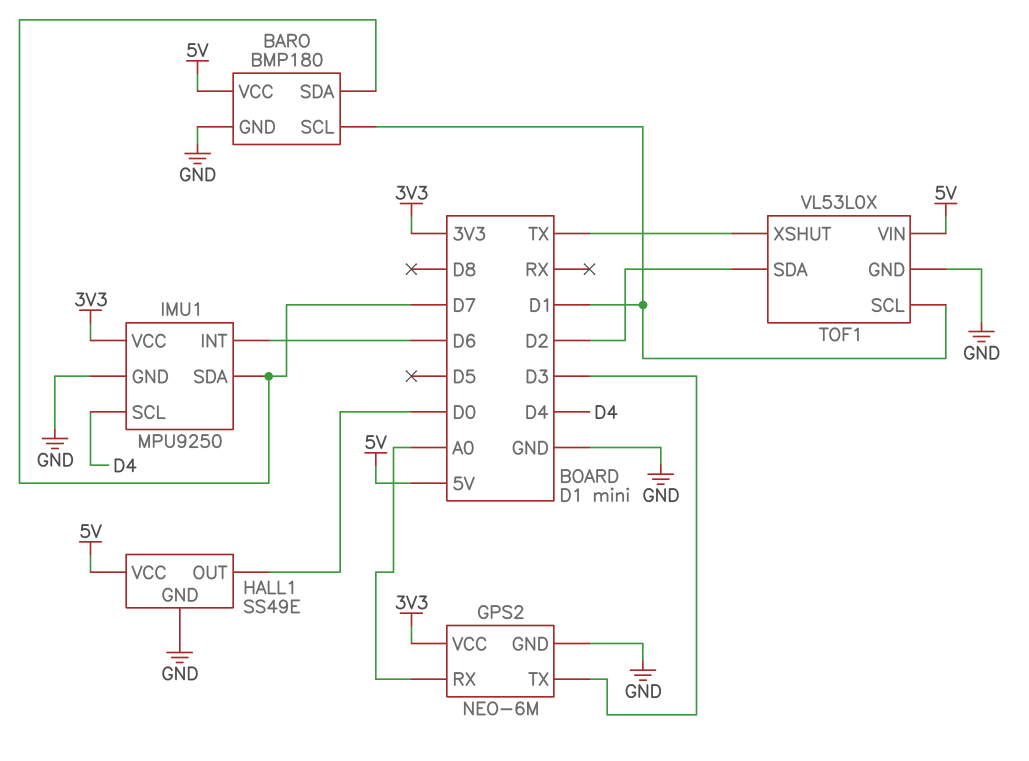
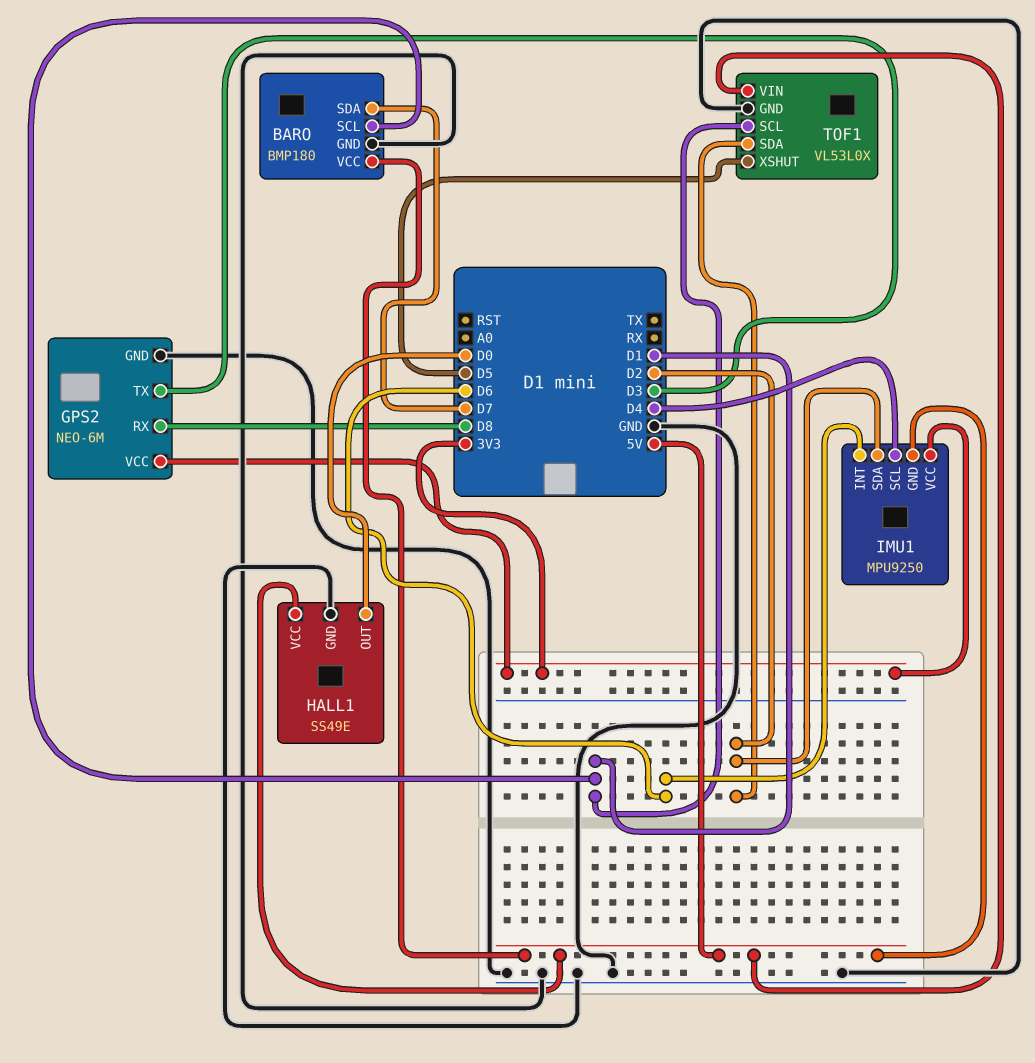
GPS2 pin RX: A0 -> D8
IMU1 pin GND: GND -> 5V
IMU1 pin SDA: D7 -> D2
TOF1 pin XSHUT: TX -> D5

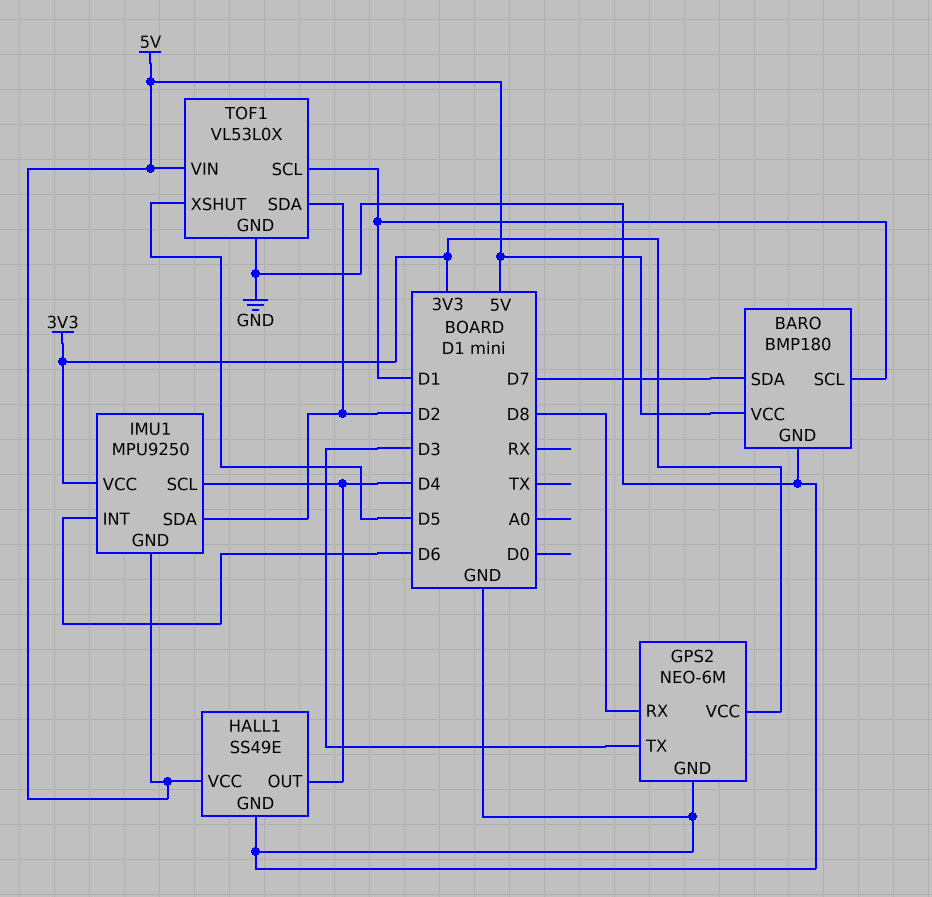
HALL1 pin OUT: D0 -> D4

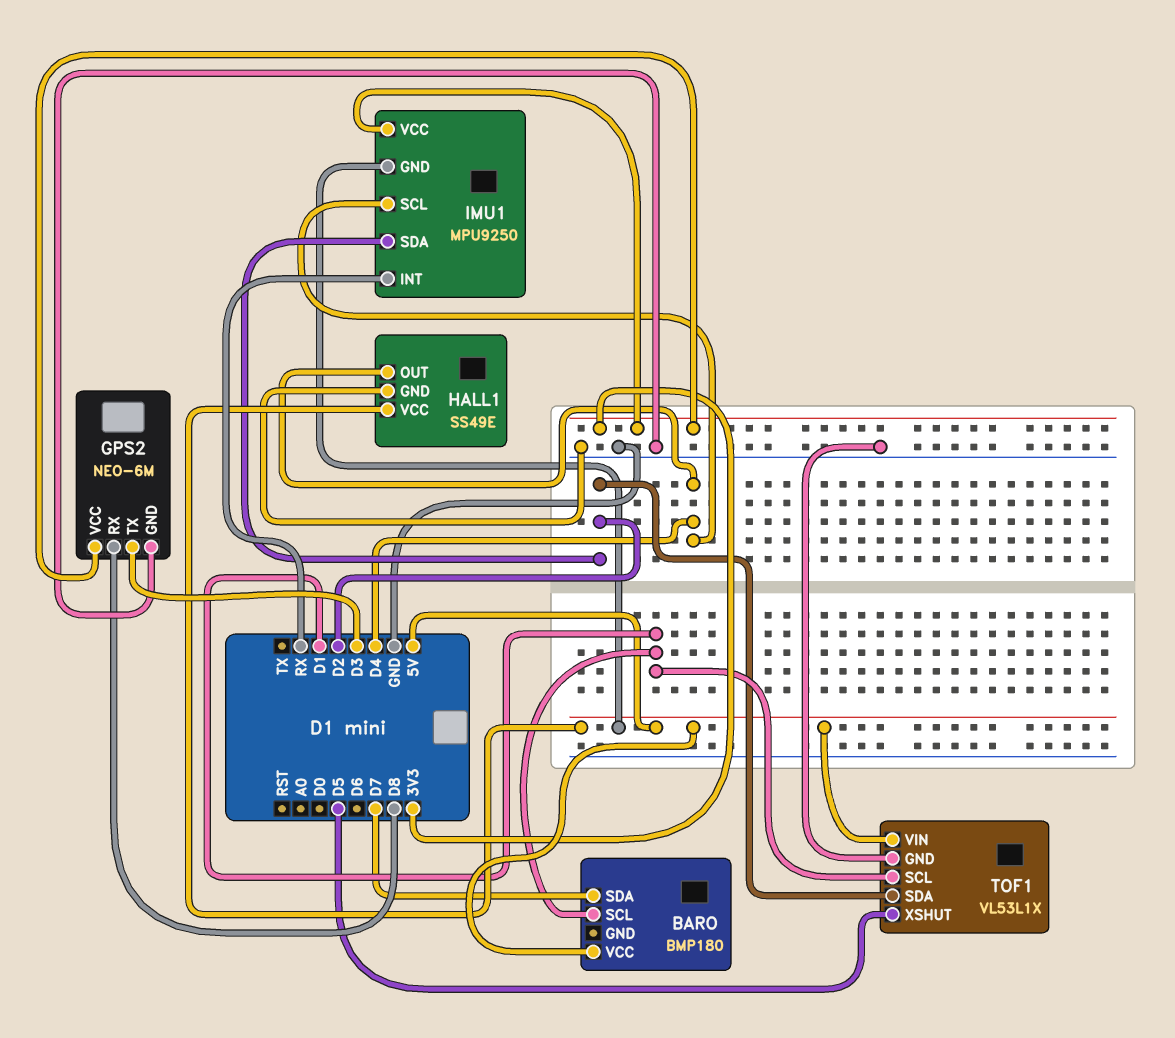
BARO pin GND: GND -> none
IMU1 pin INT: D6 -> RX
TOF1: VL53L0X -> VL53L1X

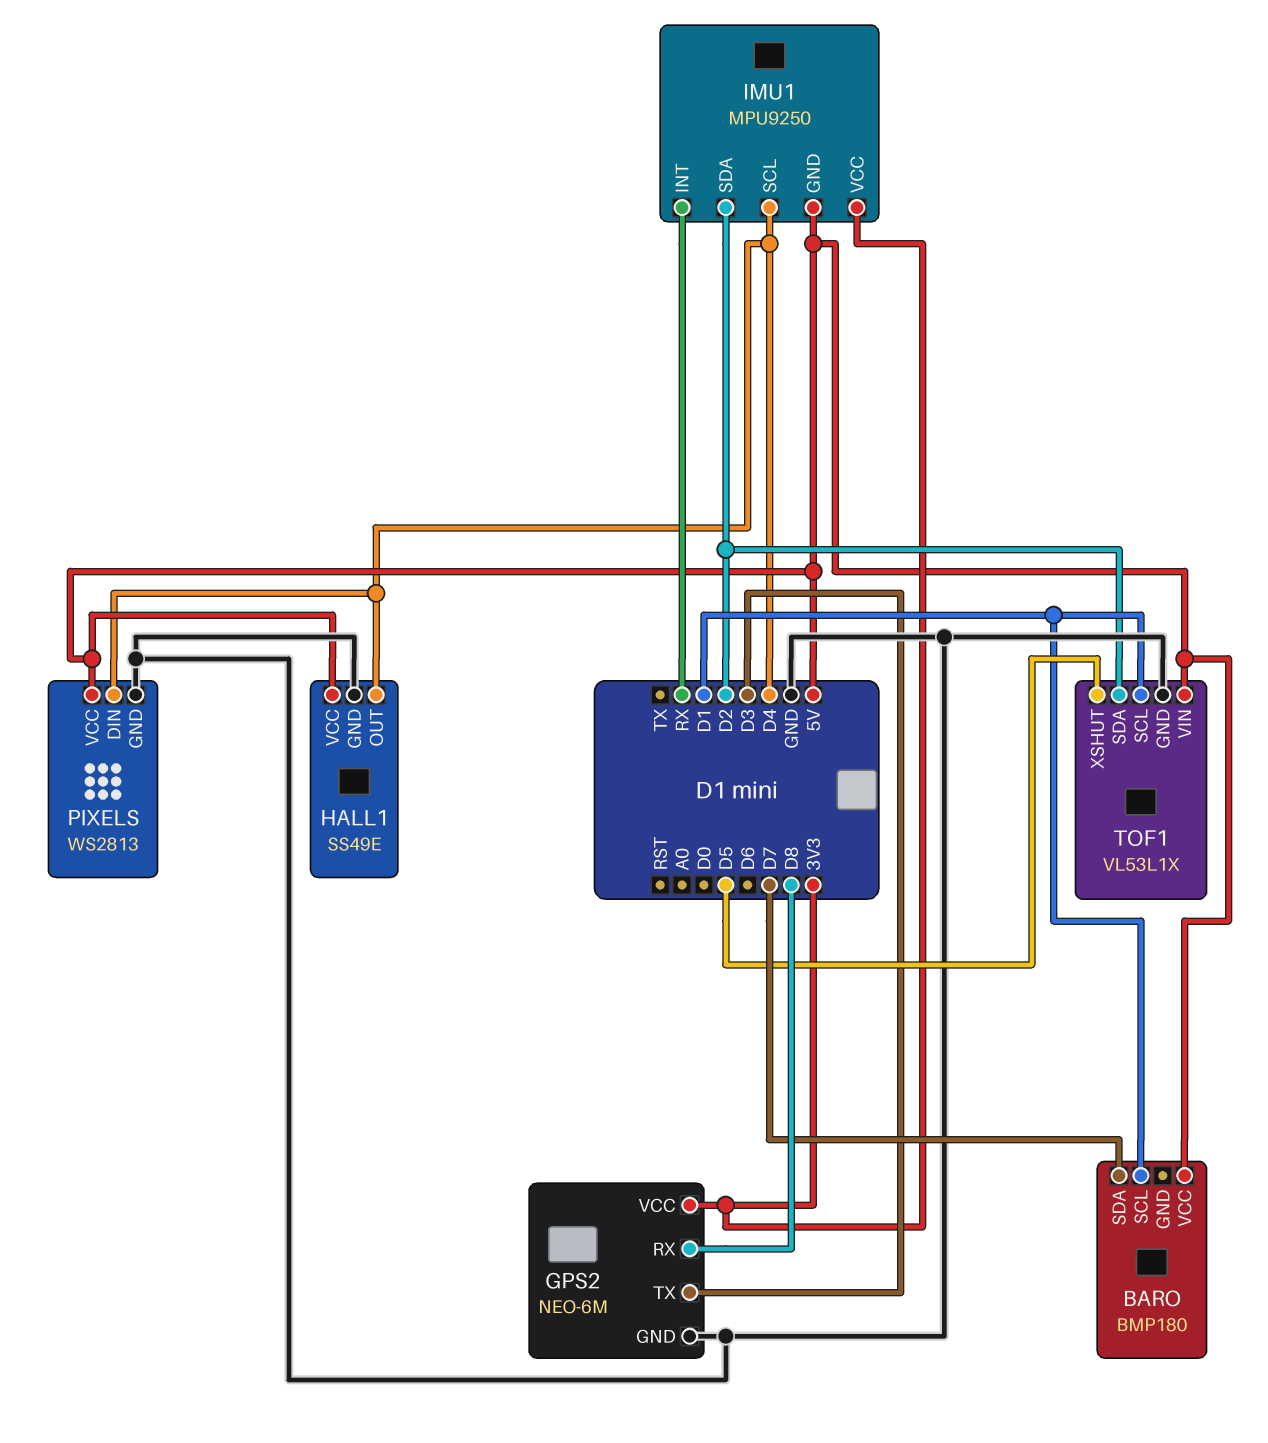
PIXELS: none -> WS2813
PIXELS pin DIN: none -> D4
PIXELS pin GND: none -> GND
PIXELS pin VCC: none -> 5V

